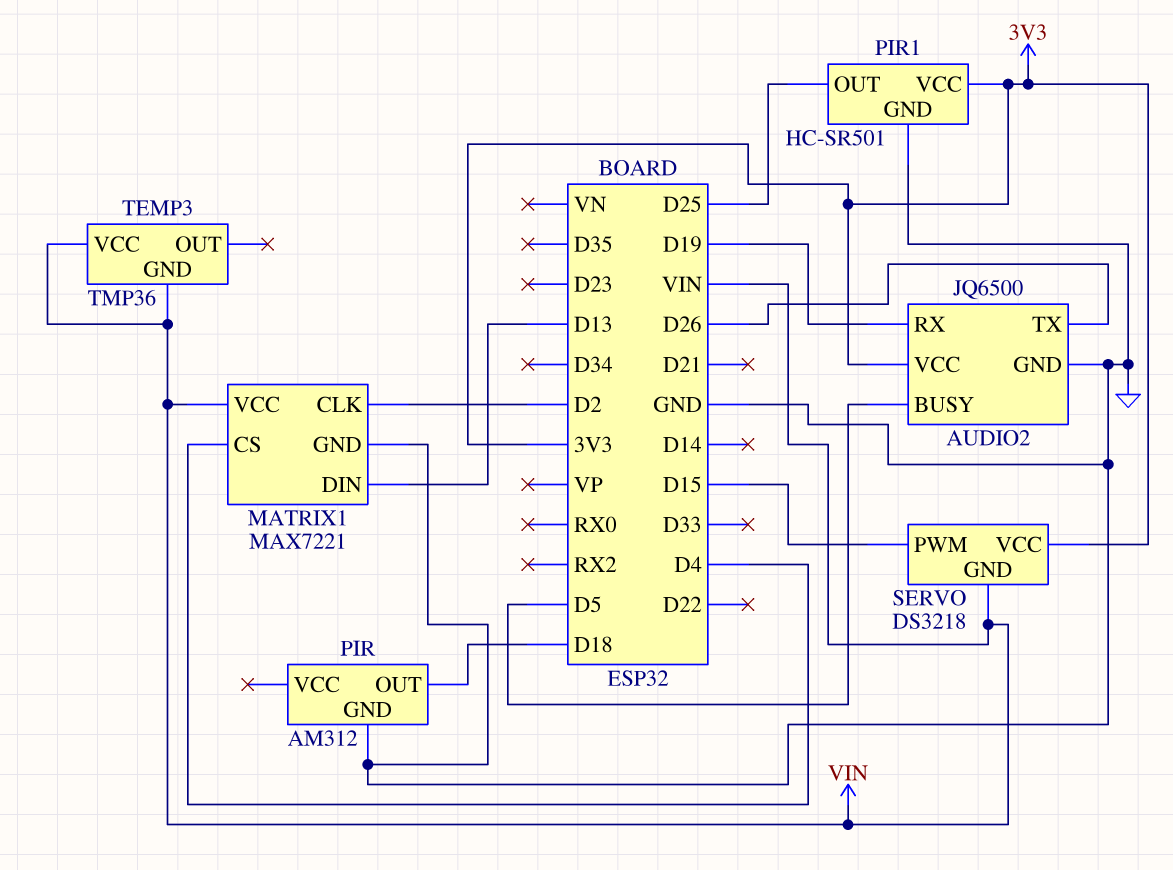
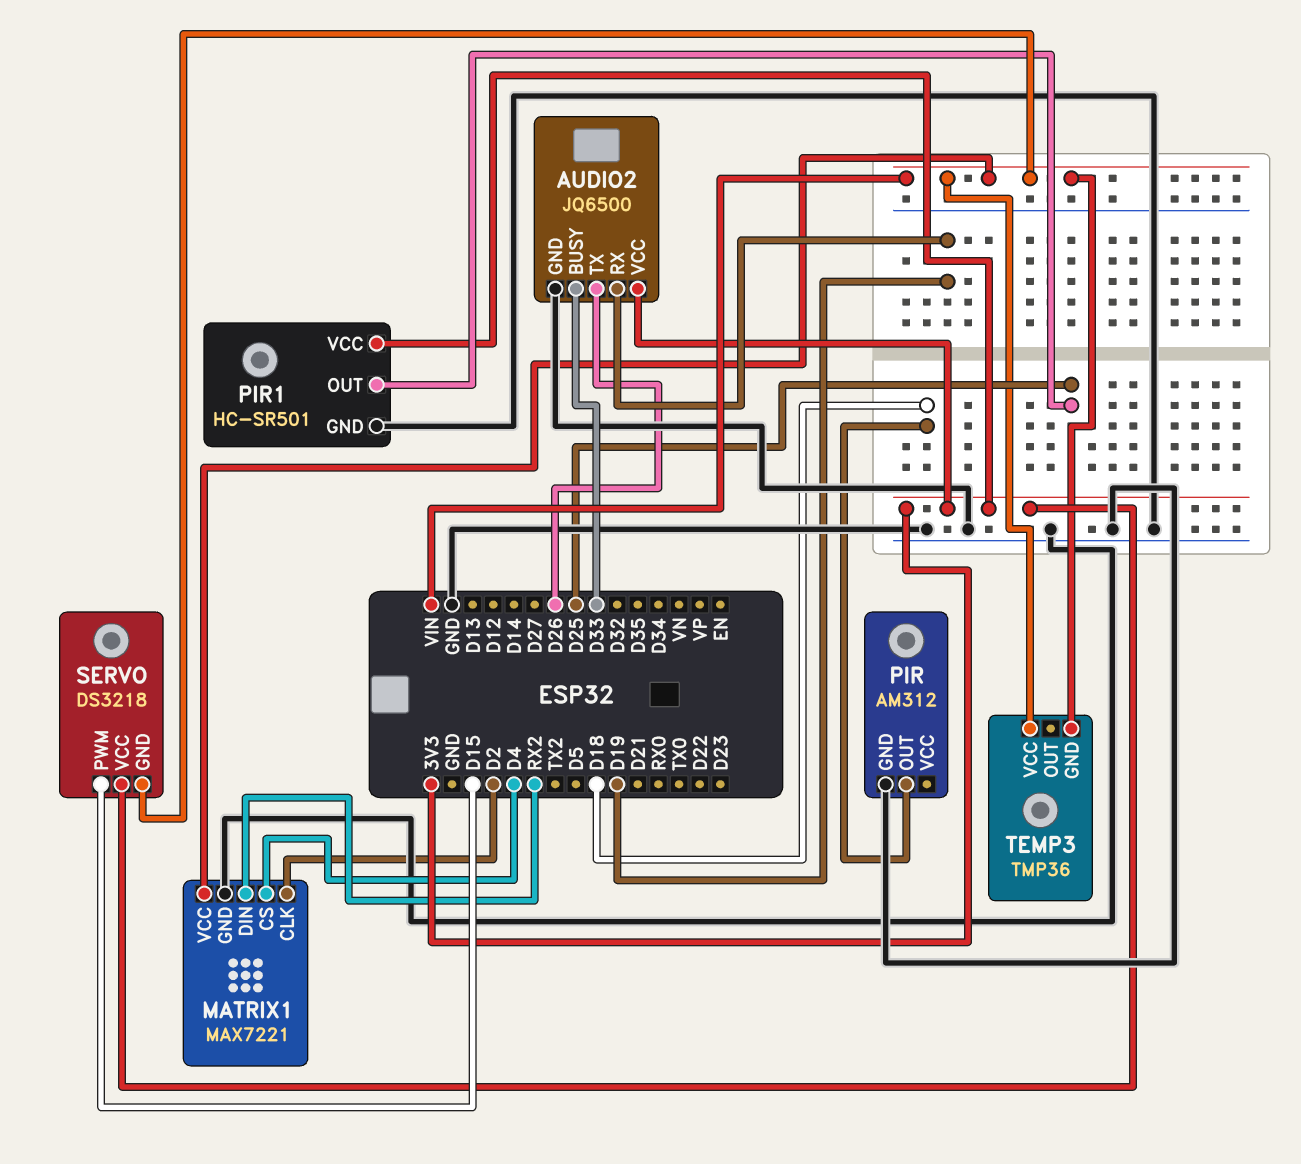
AUDIO2 pin BUSY: D5 -> D33
MATRIX1 pin DIN: D13 -> RX2

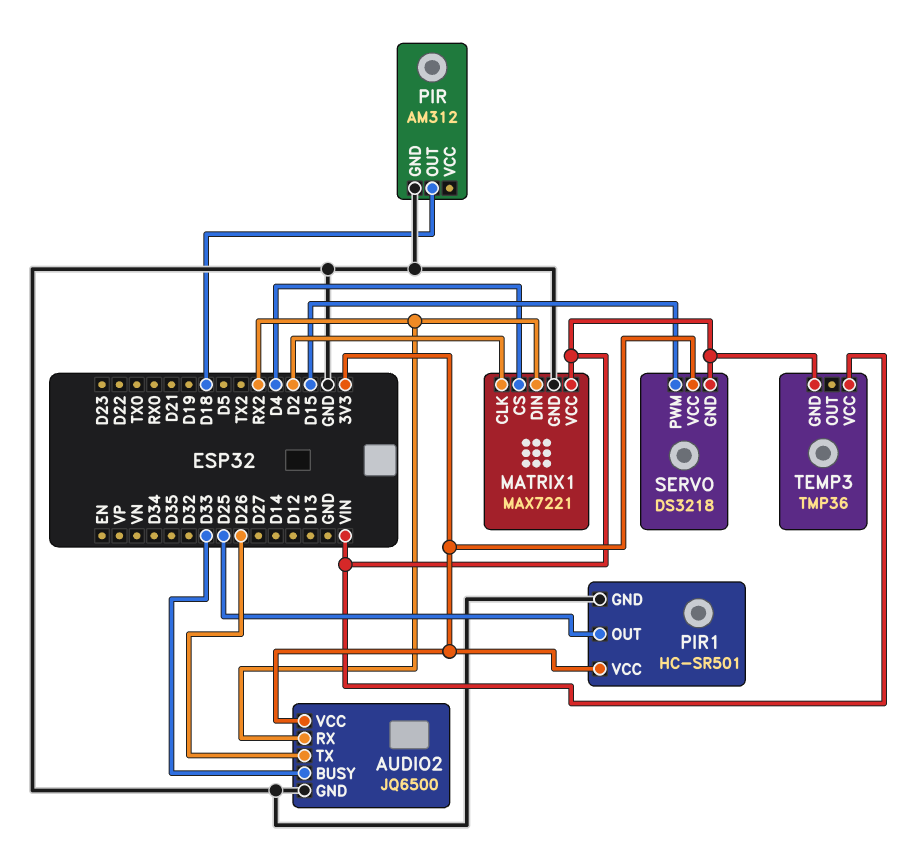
AUDIO2 pin RX: D19 -> RX2

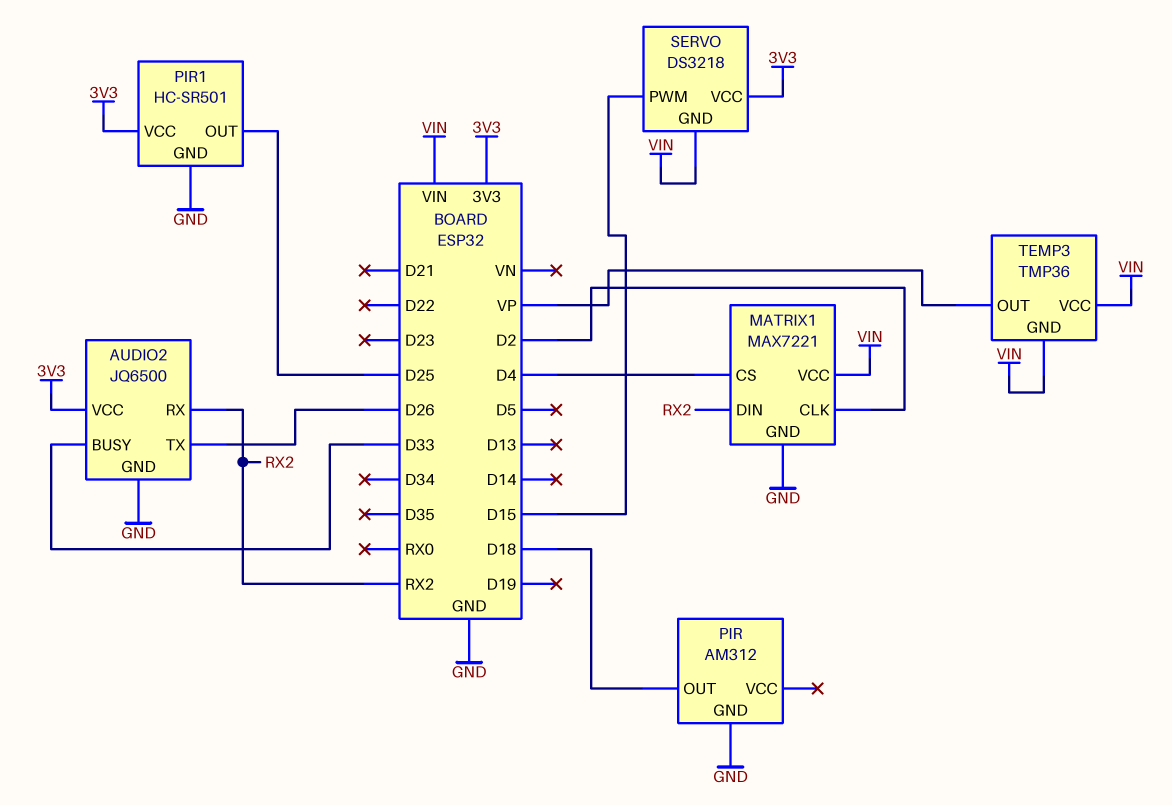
TEMP3 pin OUT: none -> VP

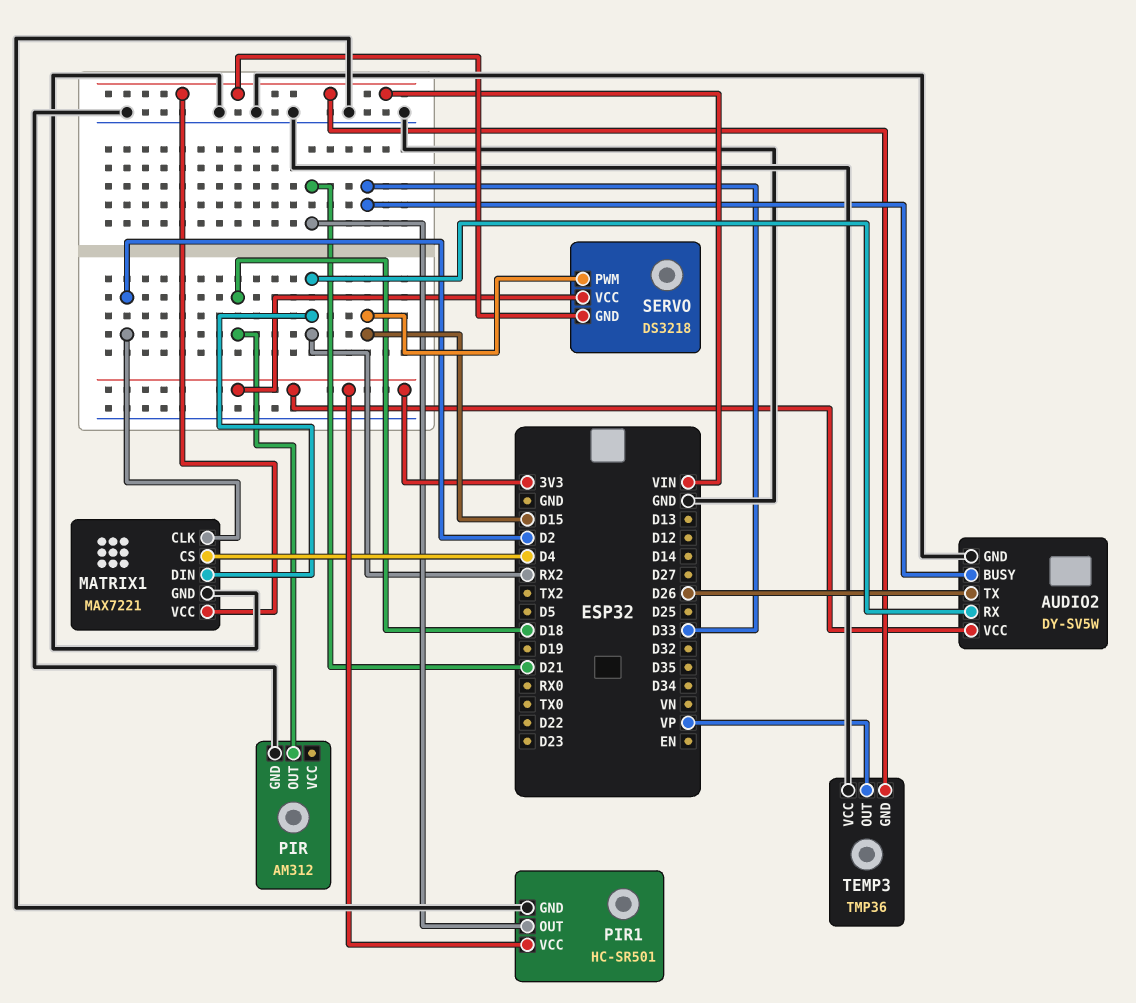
AUDIO2: JQ6500 -> DY-SV5W
PIR1 pin OUT: D25 -> D21
TEMP3 pin VCC: VIN -> GND

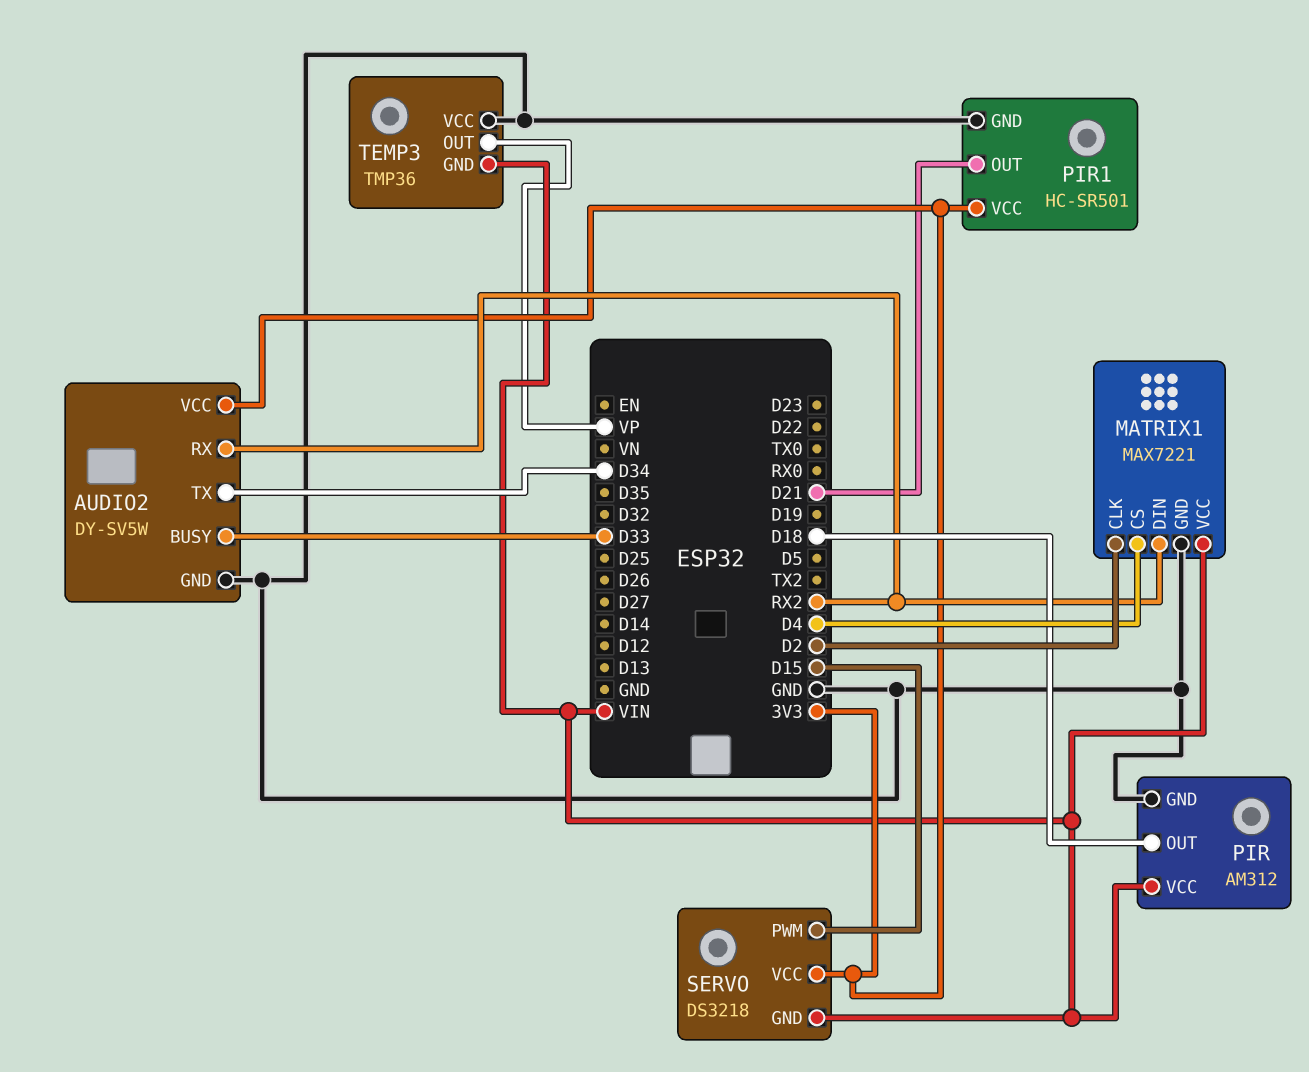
AUDIO2 pin TX: D26 -> D34
PIR pin VCC: none -> VIN

